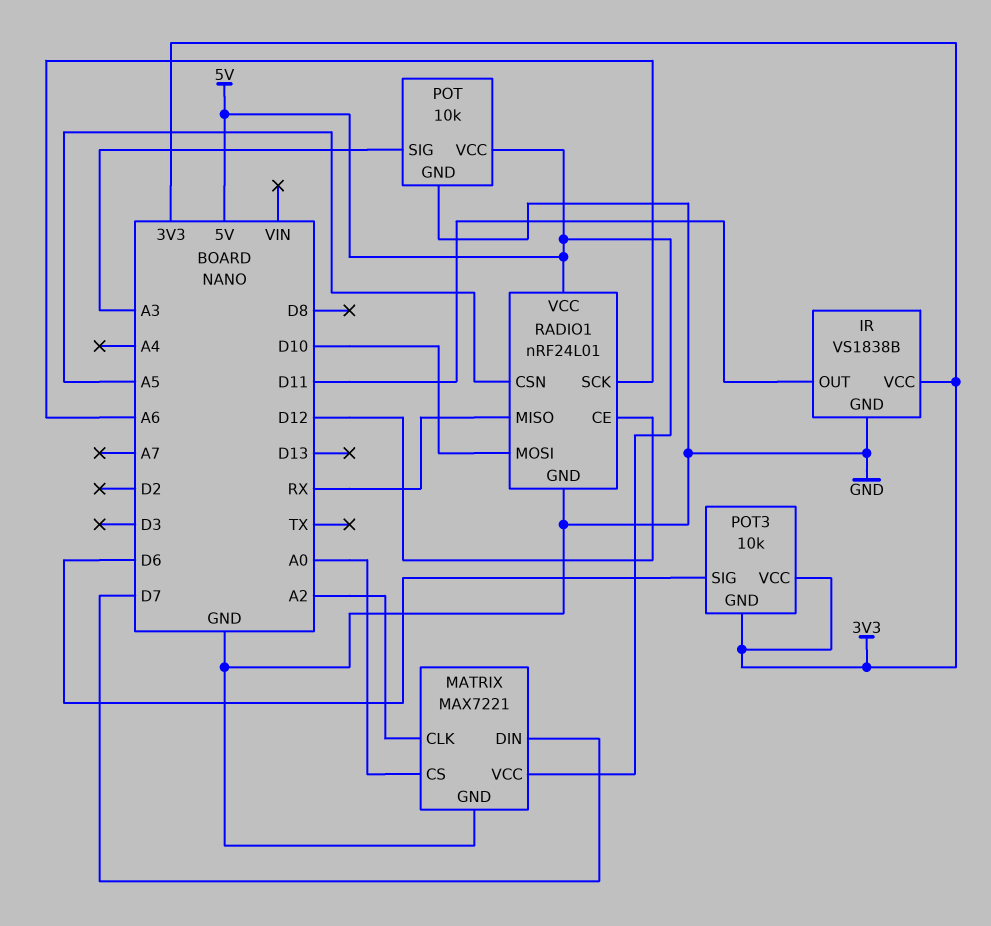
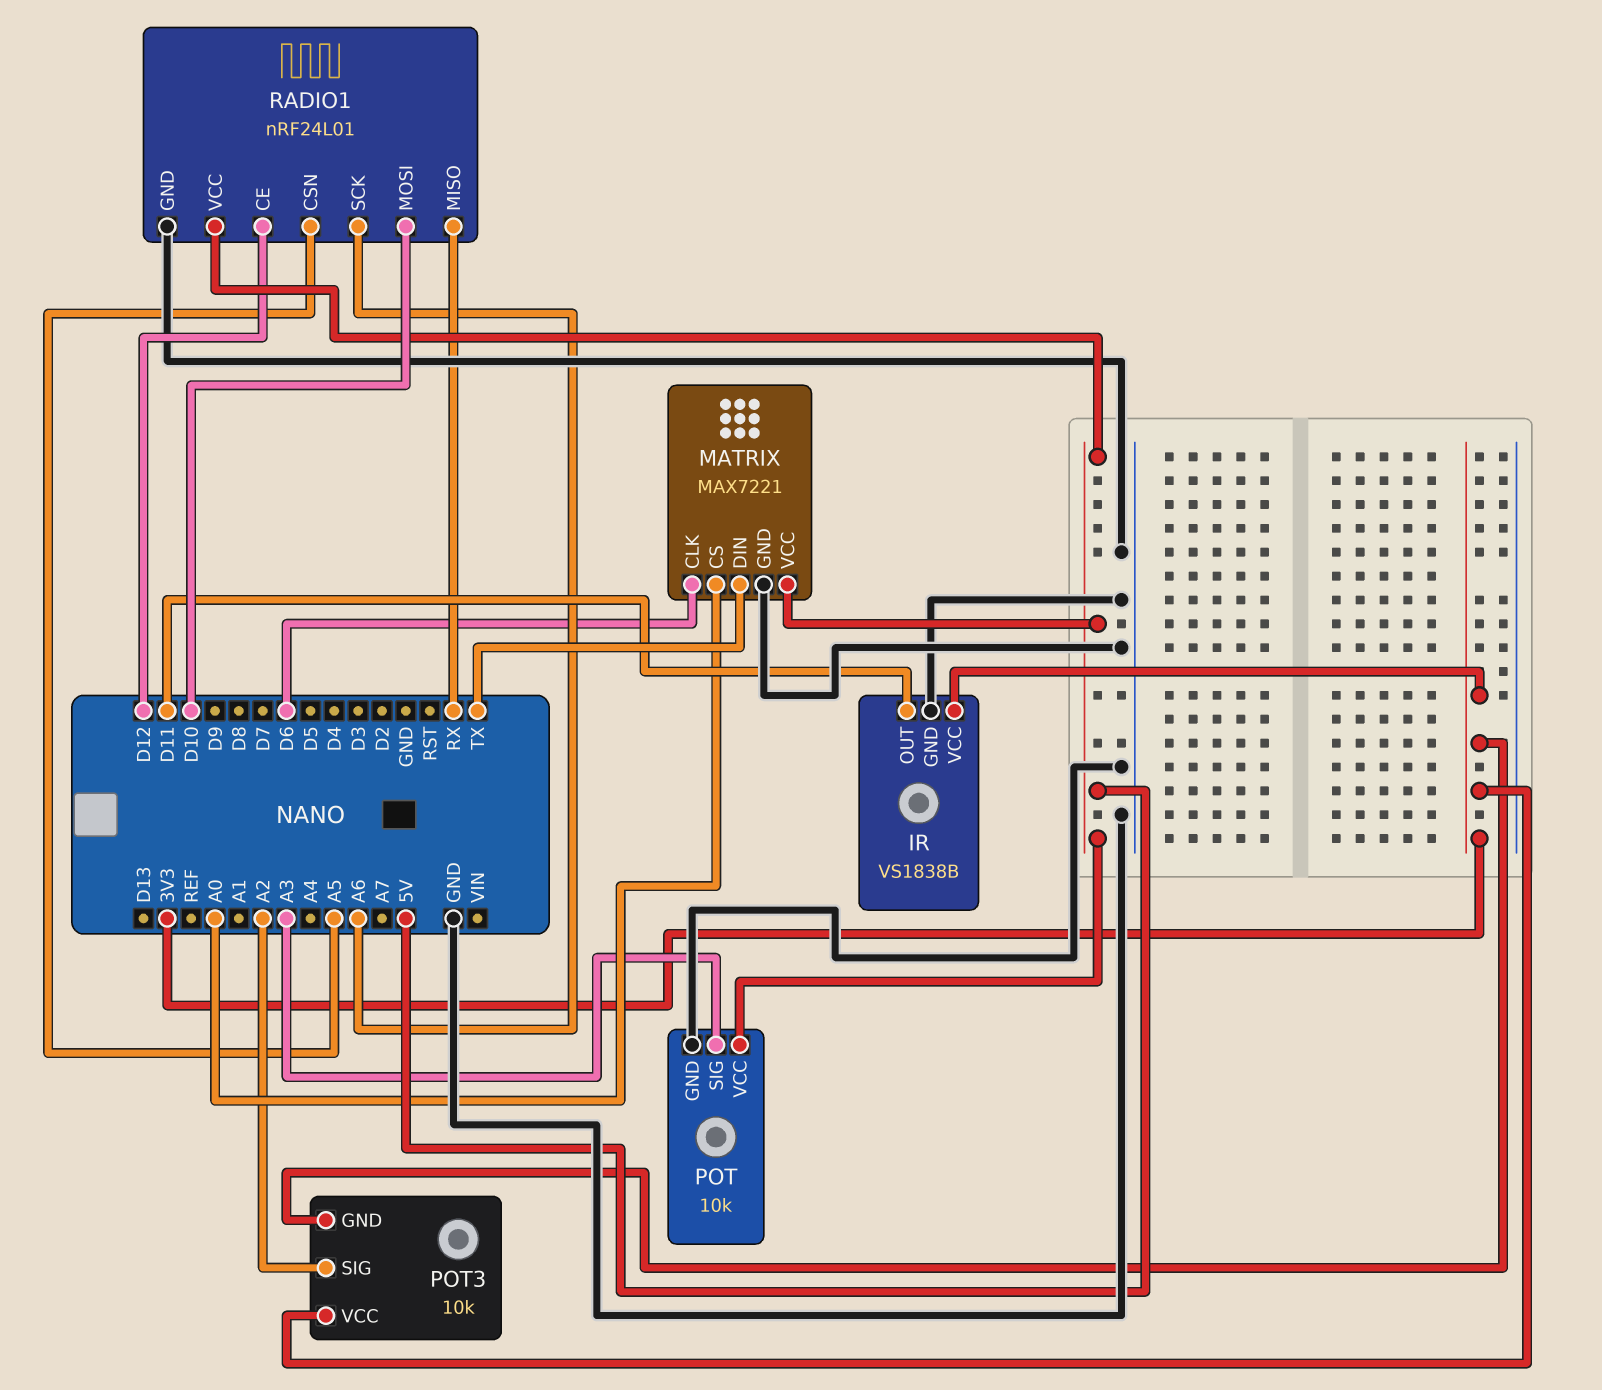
MATRIX pin CLK: A2 -> D6
MATRIX pin DIN: D7 -> TX
POT3 pin SIG: D6 -> A2

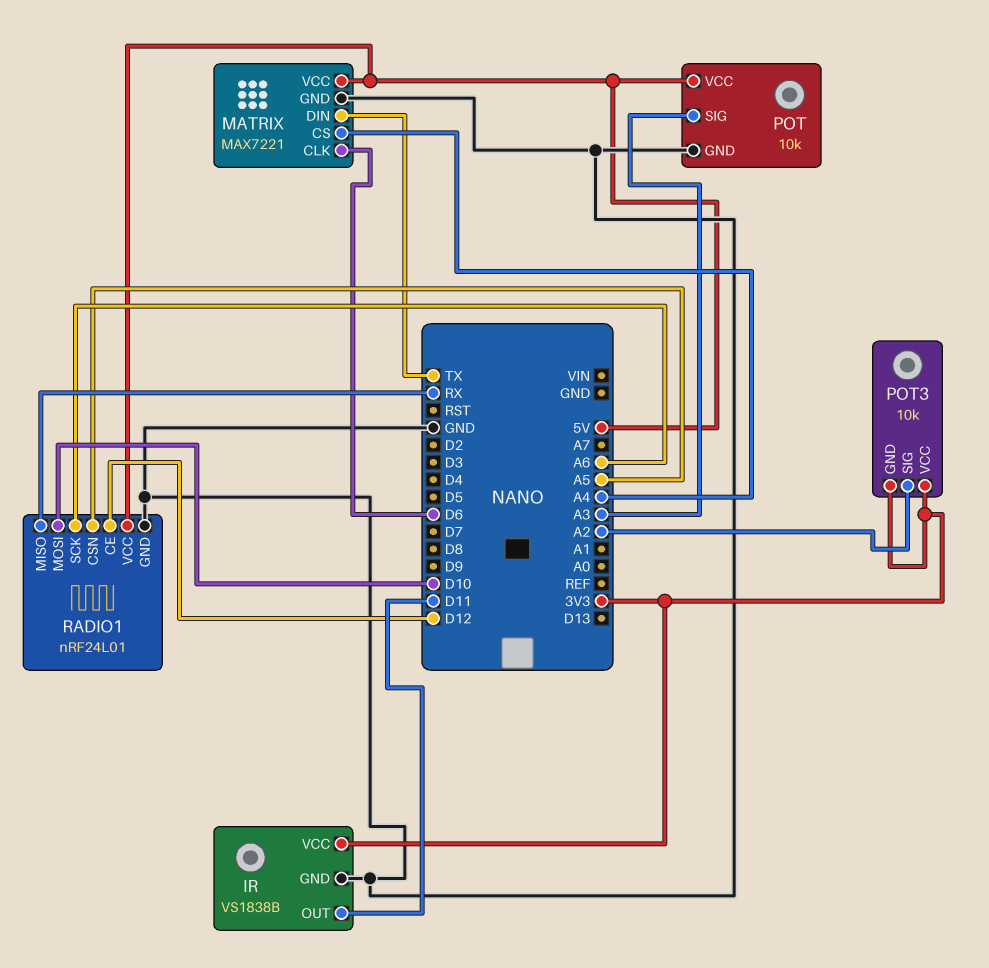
MATRIX pin CS: A0 -> A4

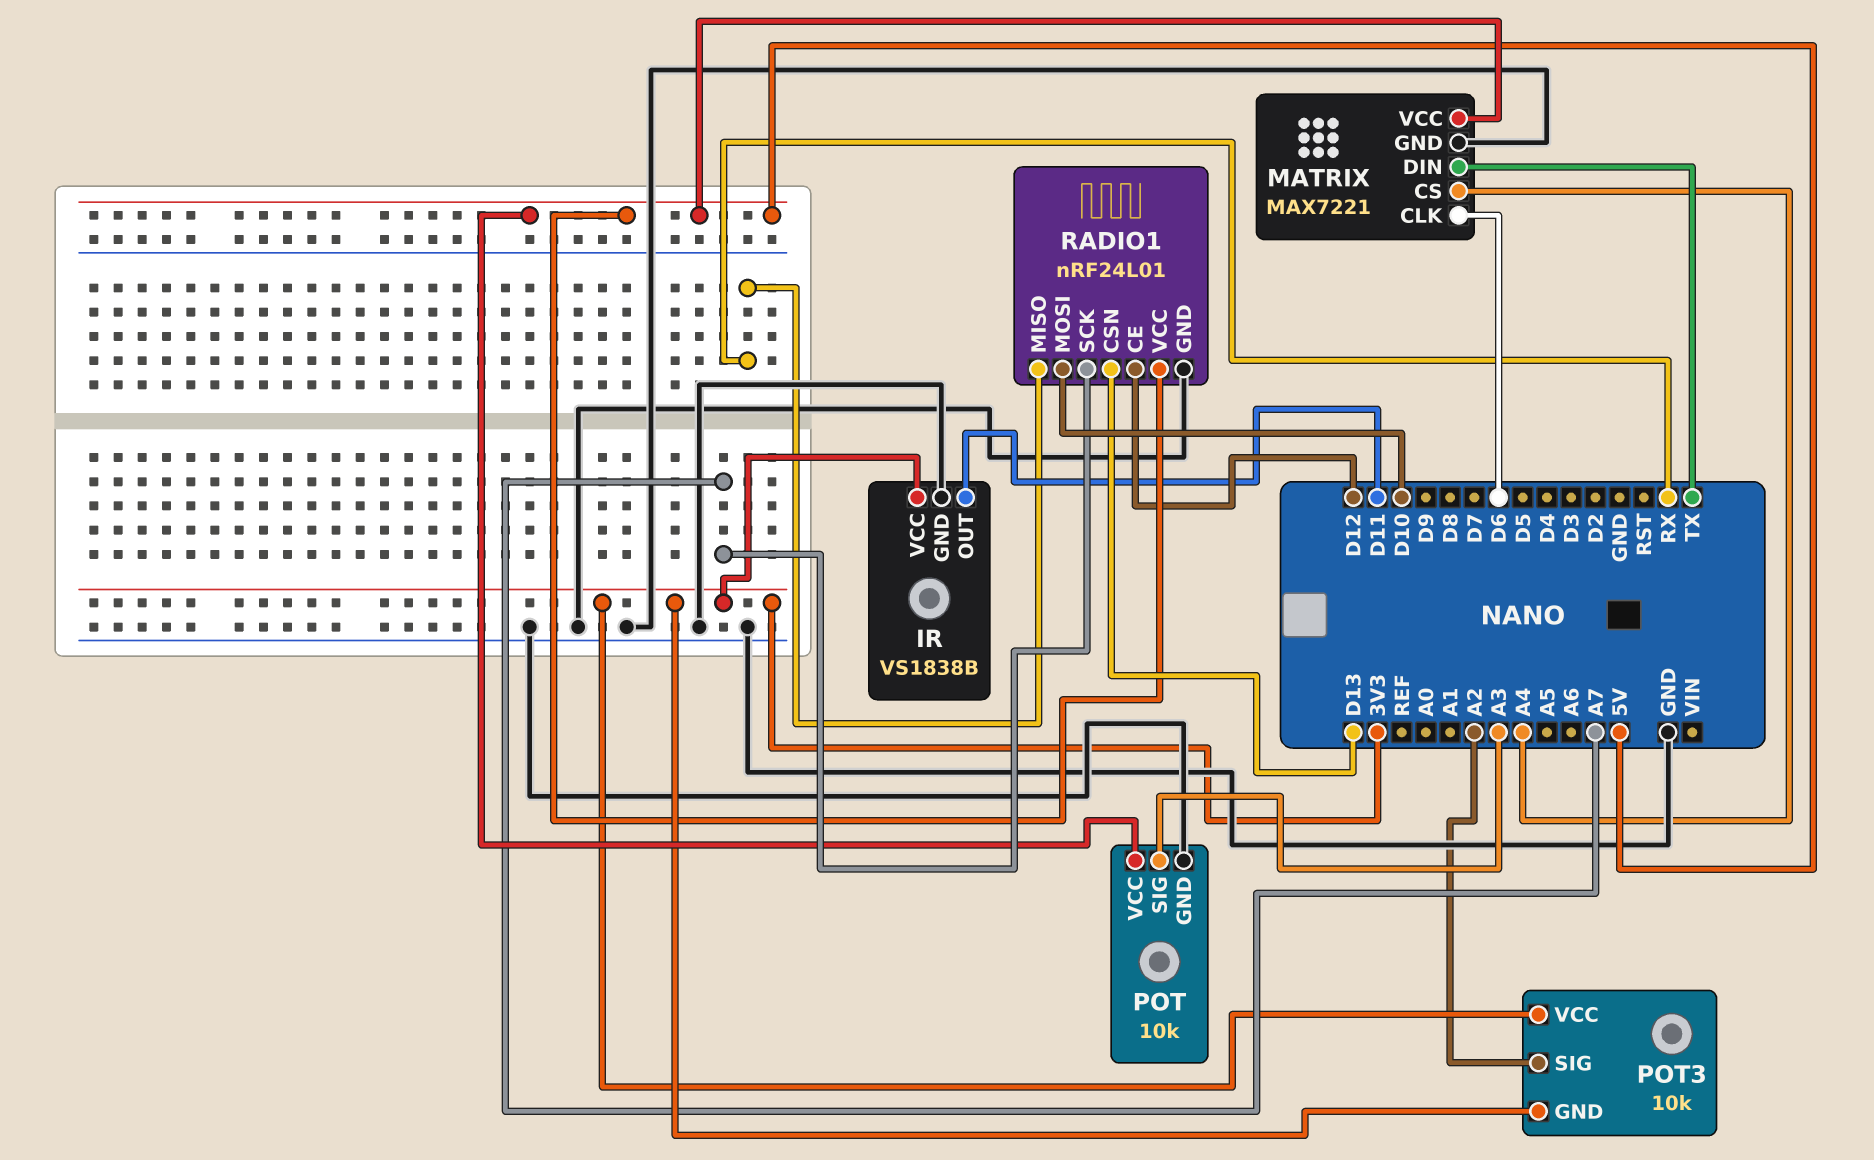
RADIO1 pin CSN: A5 -> D13
RADIO1 pin SCK: A6 -> A7

